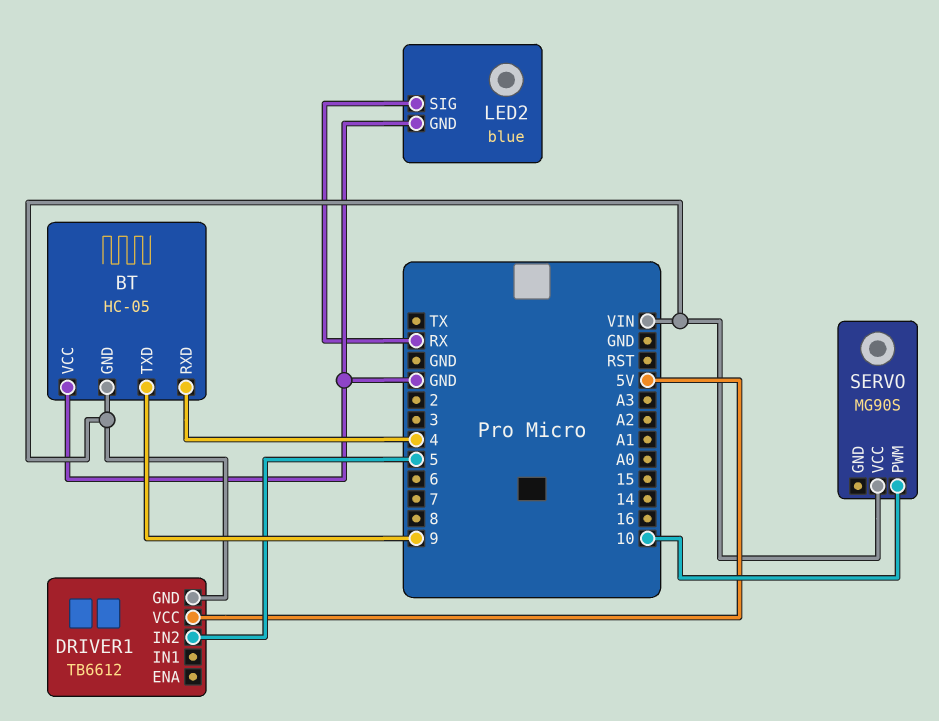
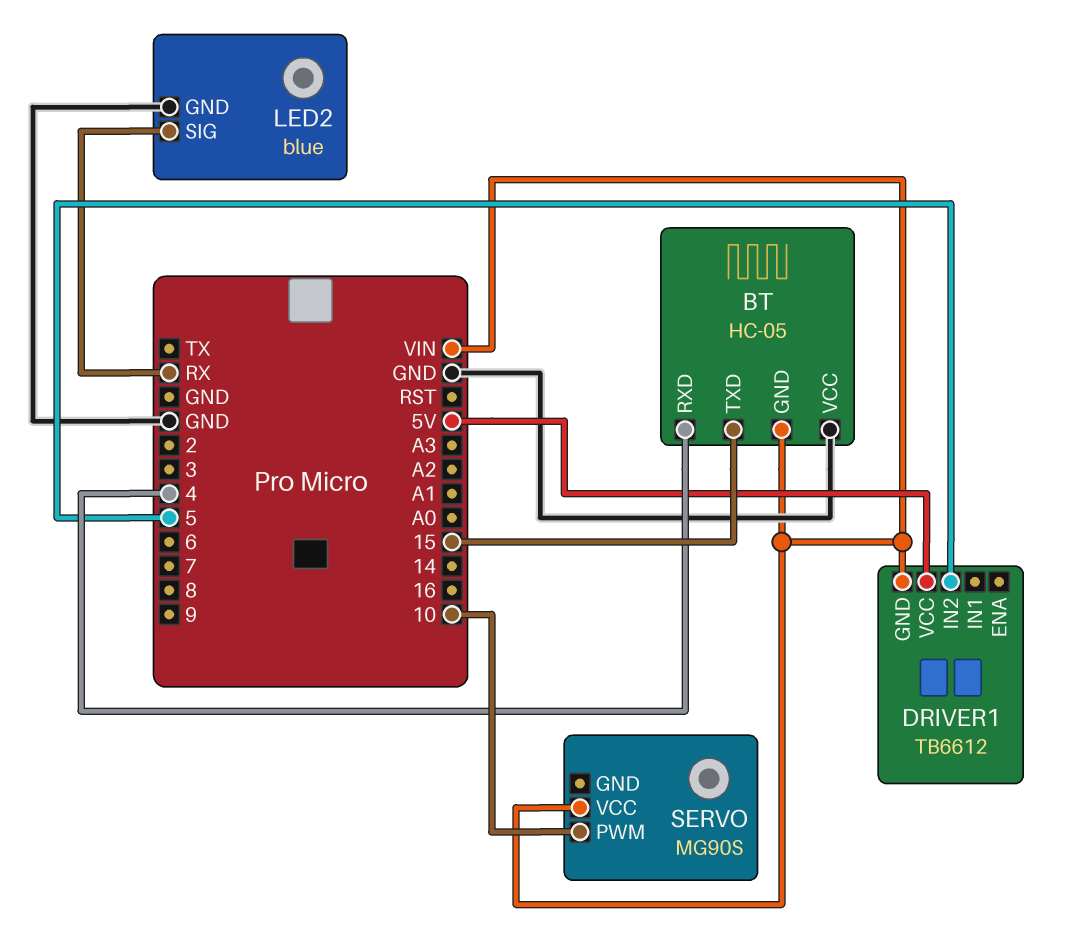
BT pin TXD: 9 -> 15

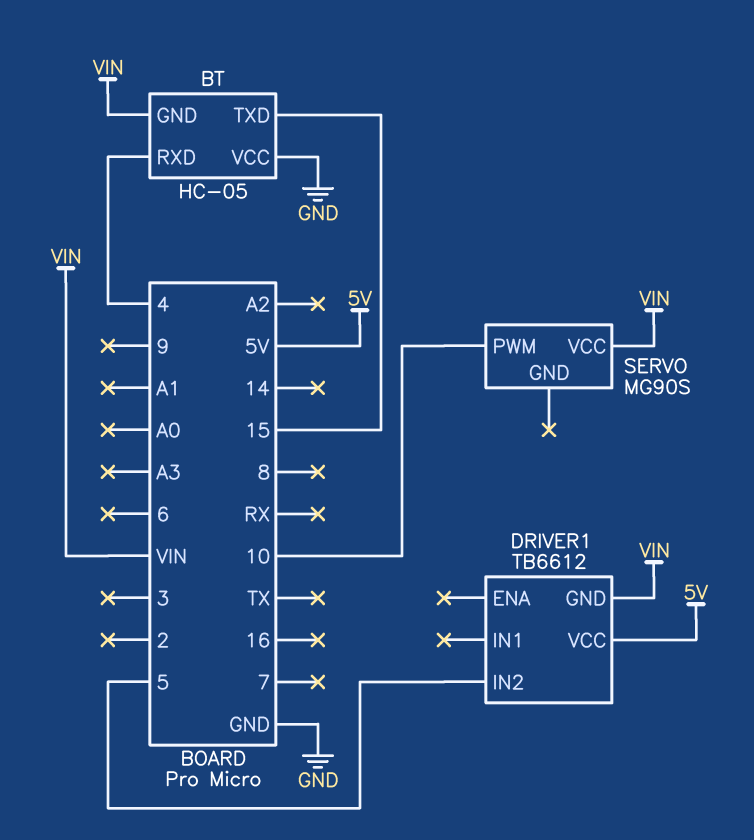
LED2: blue -> none
LED2 pin GND: GND -> none
LED2 pin SIG: RX -> none

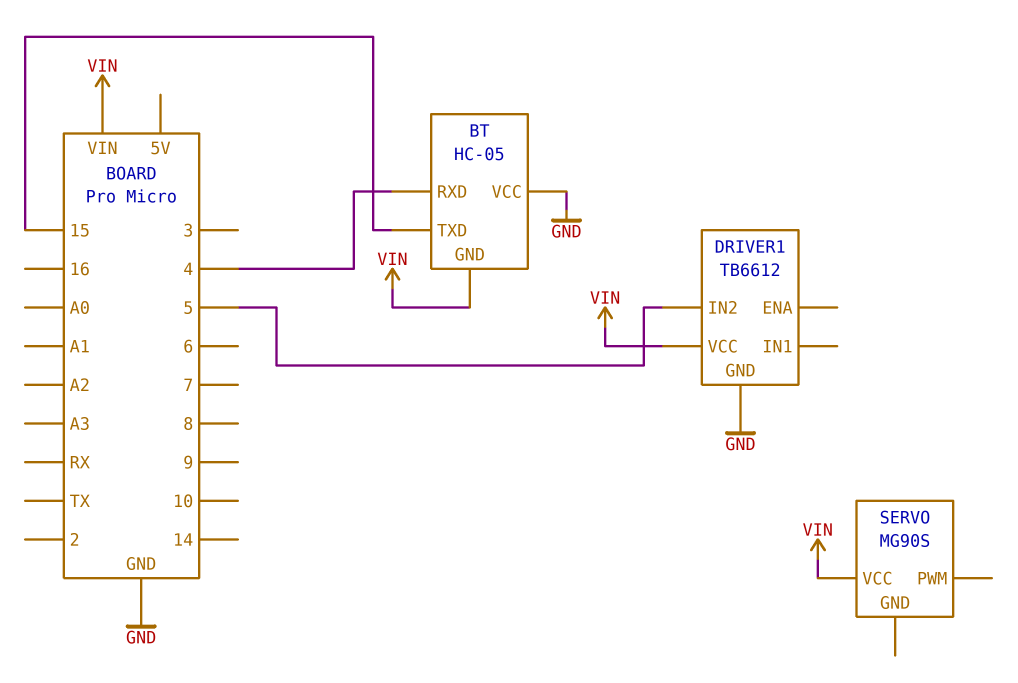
DRIVER1 pin GND: VIN -> GND
DRIVER1 pin VCC: 5V -> VIN
SERVO pin PWM: 10 -> none

